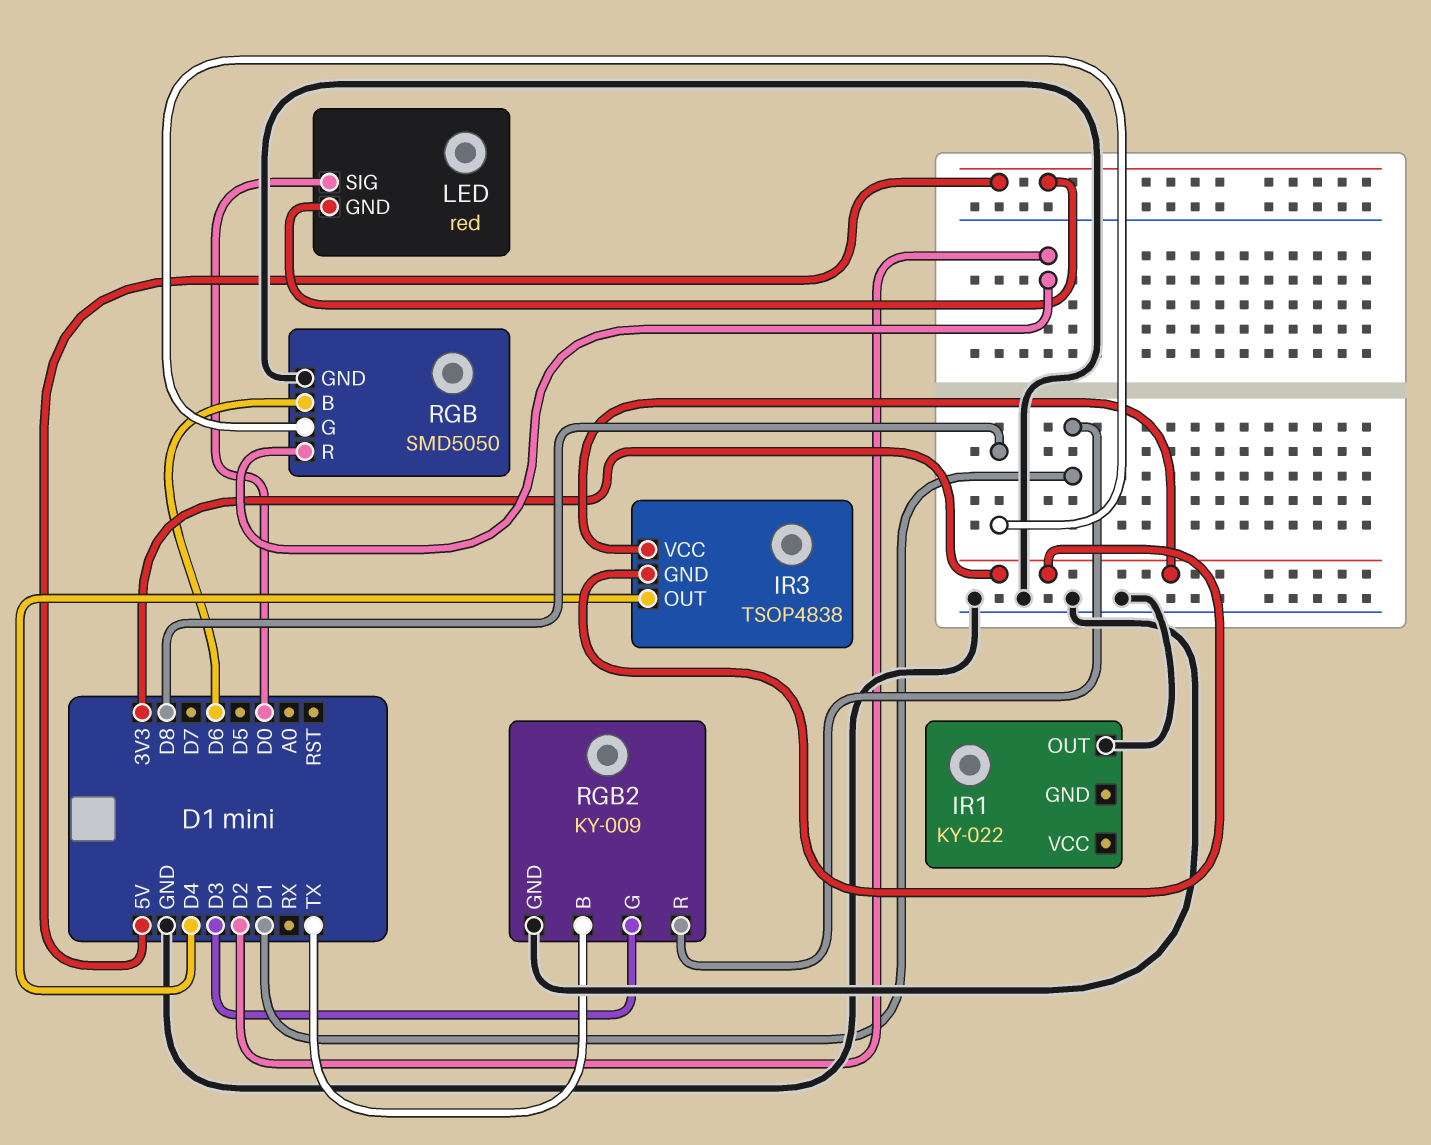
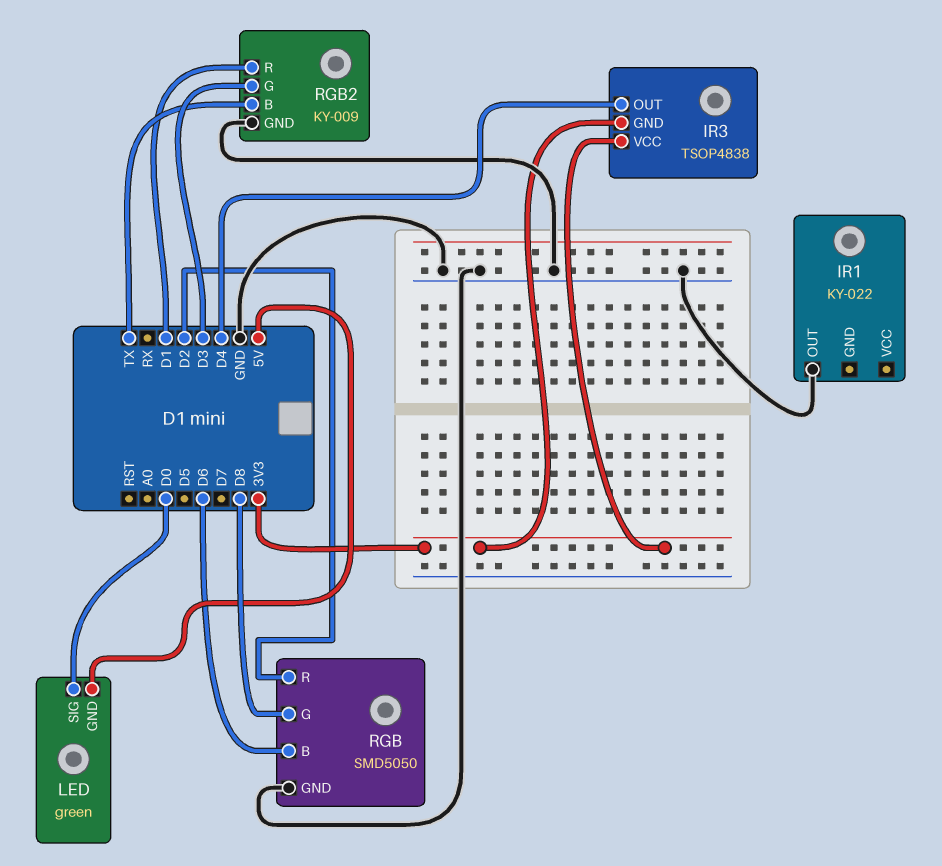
LED: red -> green

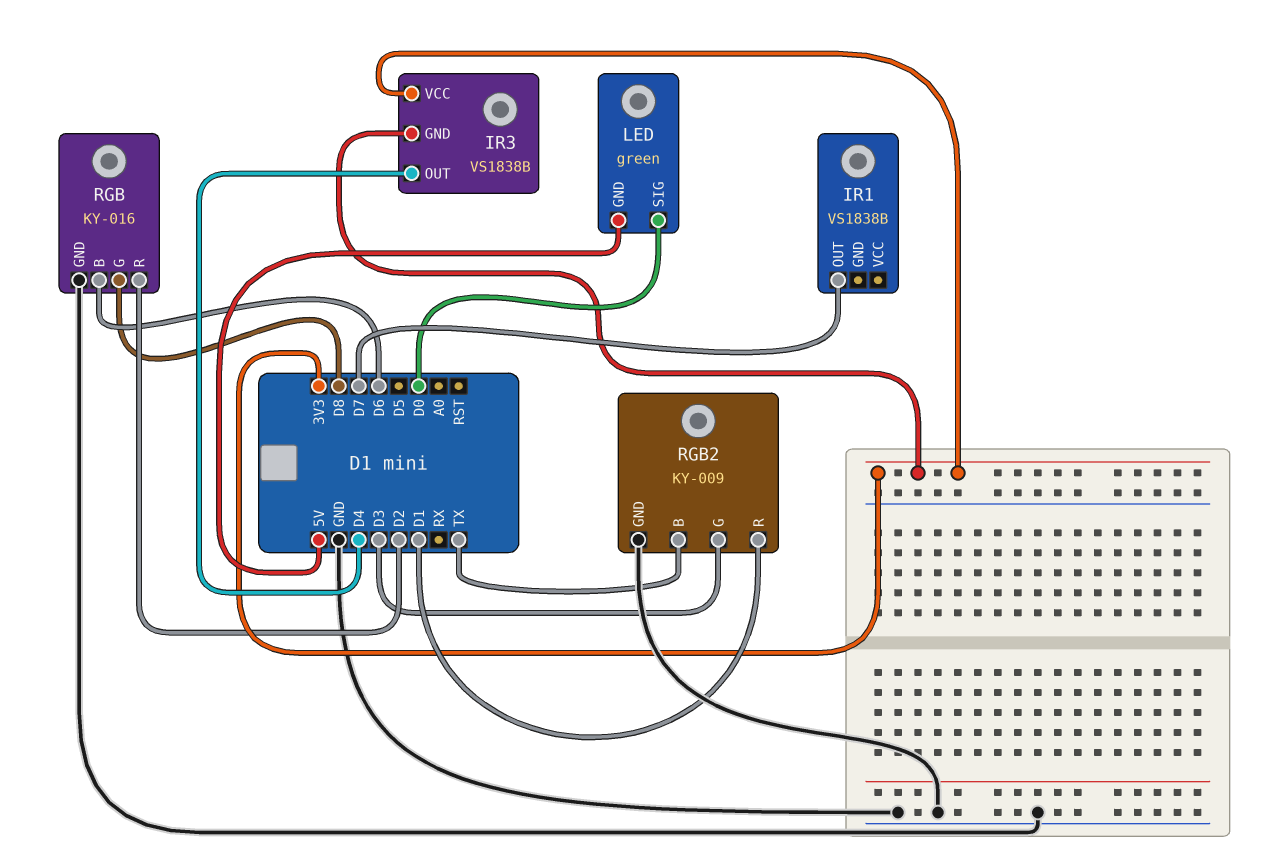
IR1: KY-022 -> VS1838B
IR1 pin OUT: GND -> D7
IR3: TSOP4838 -> VS1838B
RGB: SMD5050 -> KY-016

